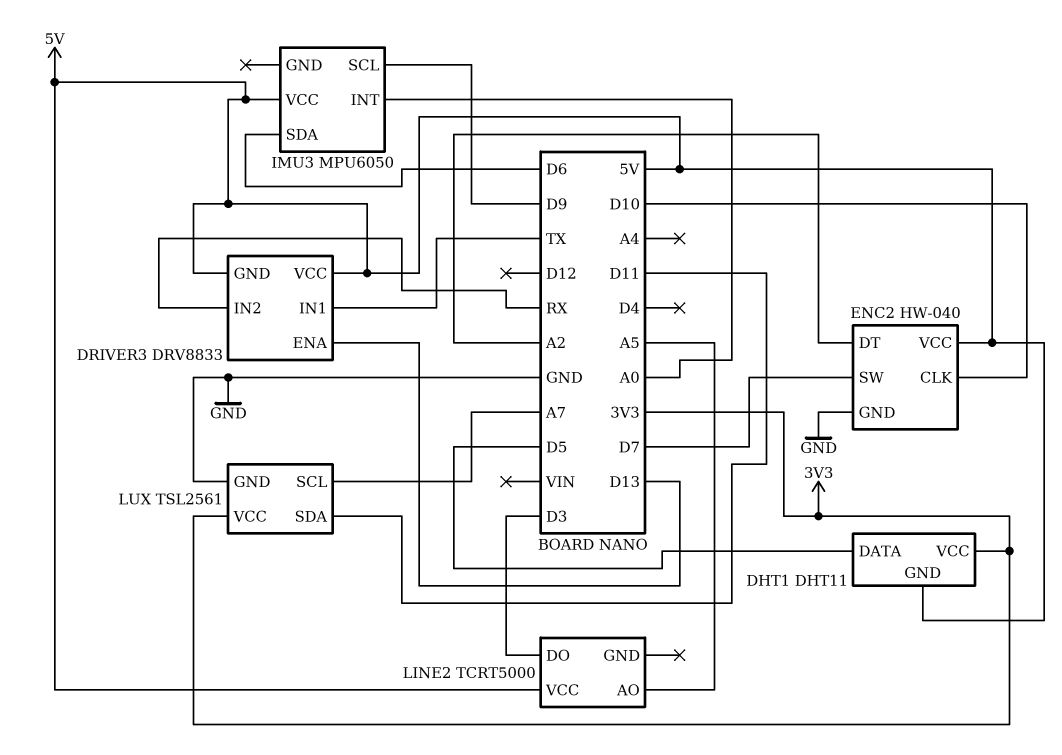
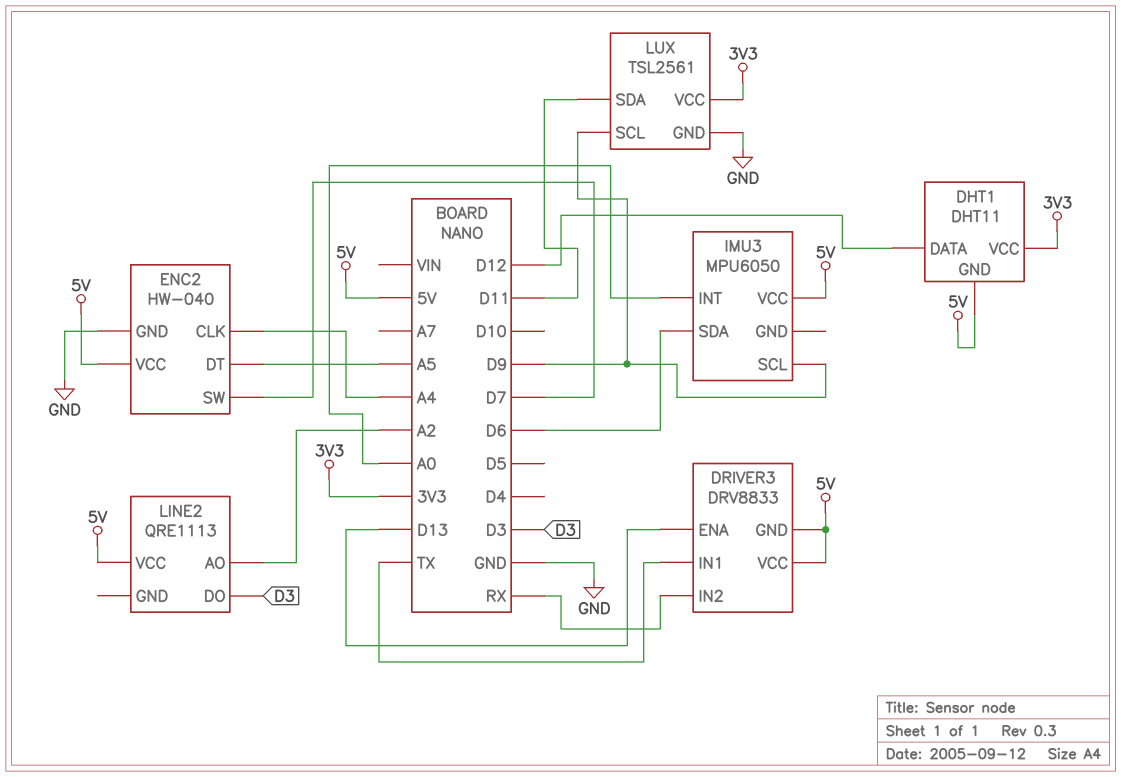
DHT1 pin DATA: D5 -> D12
ENC2 pin CLK: D10 -> A4
ENC2 pin DT: A2 -> A5
LINE2: TCRT5000 -> QRE1113
LINE2 pin AO: A5 -> A2
LUX pin SCL: A7 -> D9

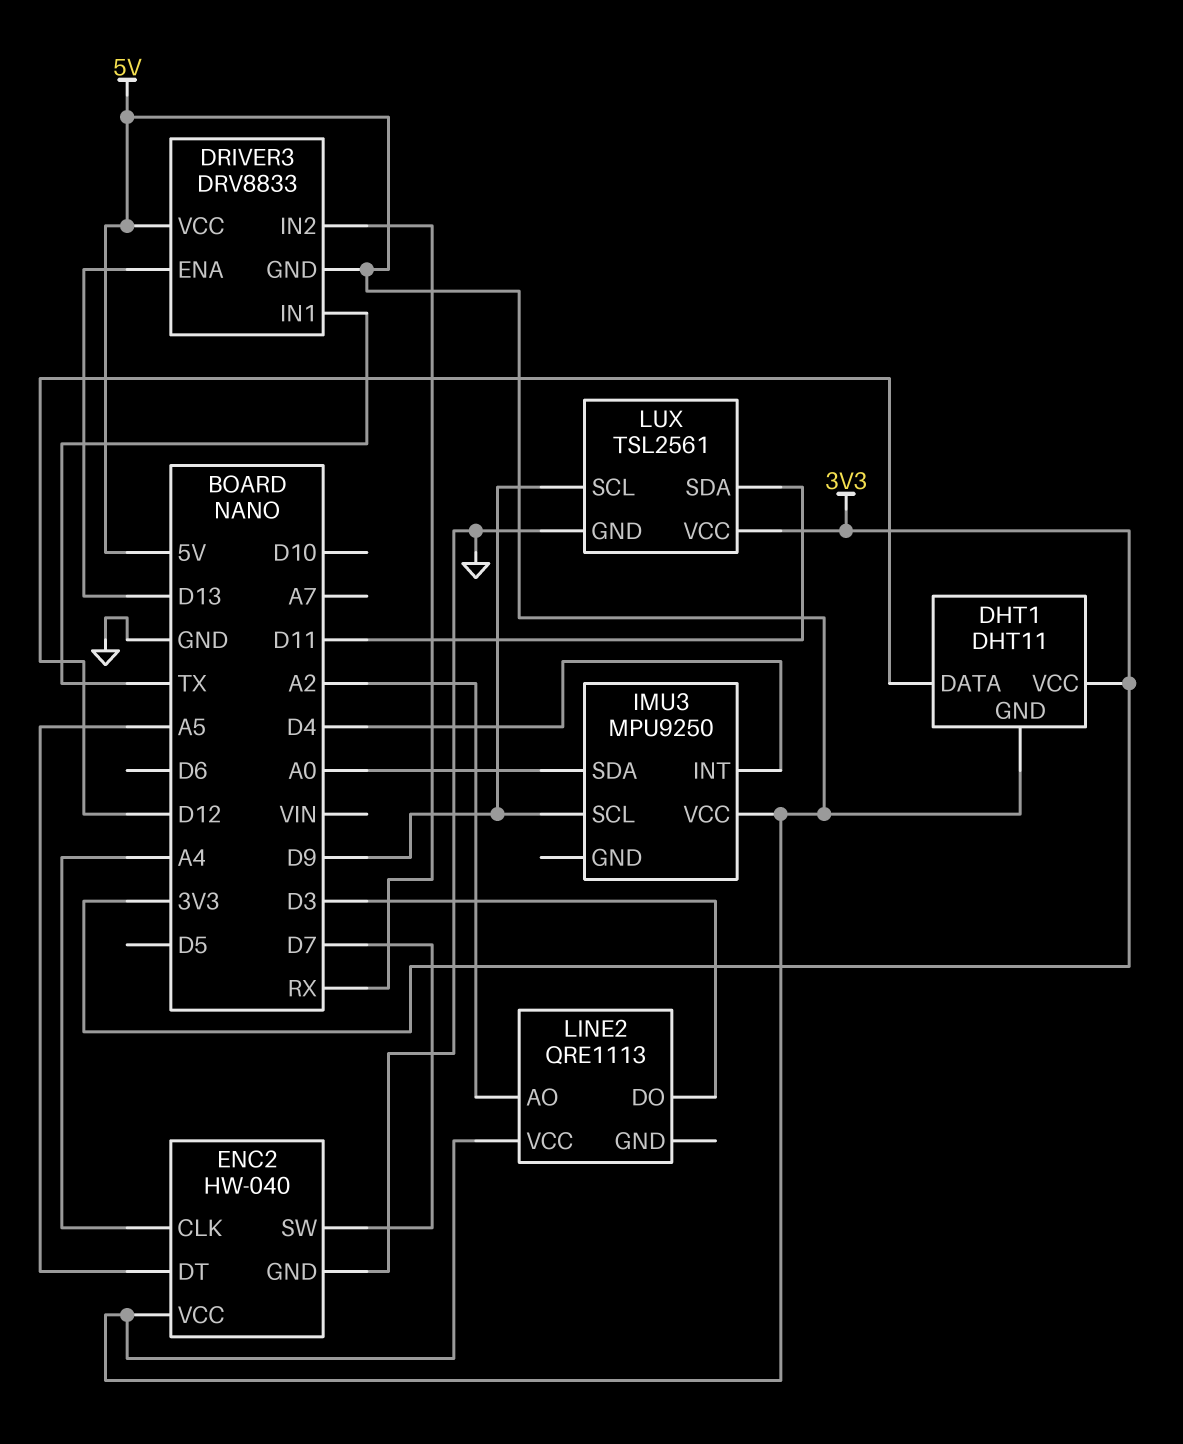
IMU3: MPU6050 -> MPU9250
IMU3 pin INT: A0 -> D4
IMU3 pin SDA: D6 -> A0

